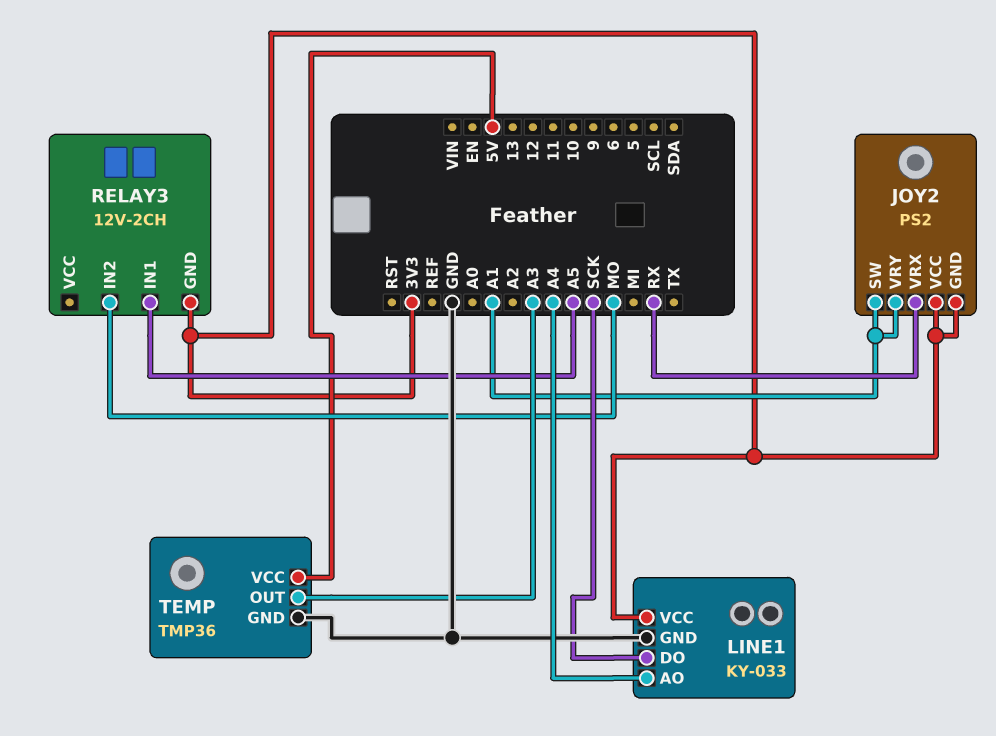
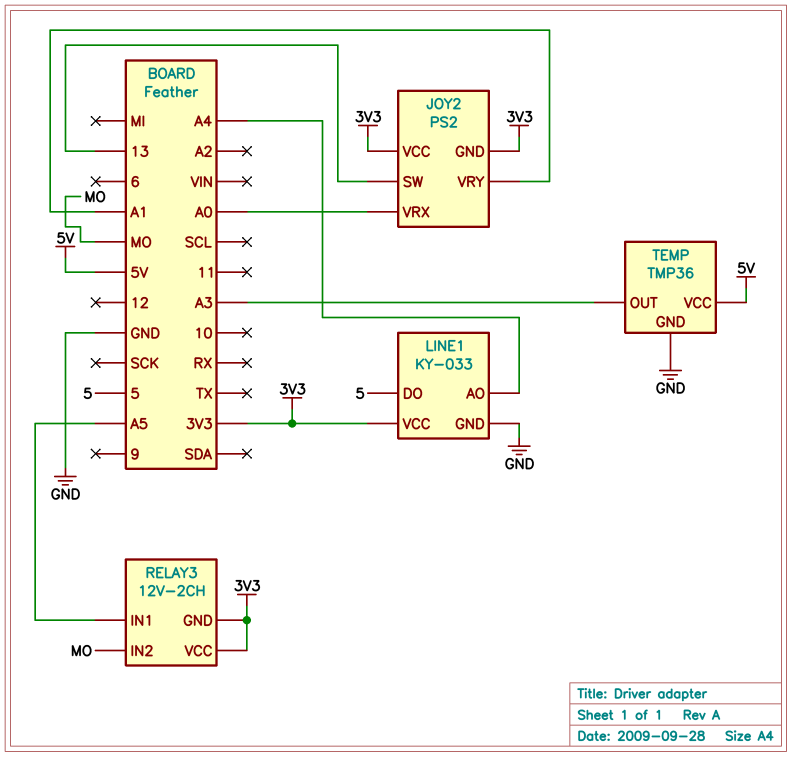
JOY2 pin SW: A1 -> 13
JOY2 pin VRX: RX -> A0
LINE1 pin DO: SCK -> 5
RELAY3 pin VCC: none -> 3V3

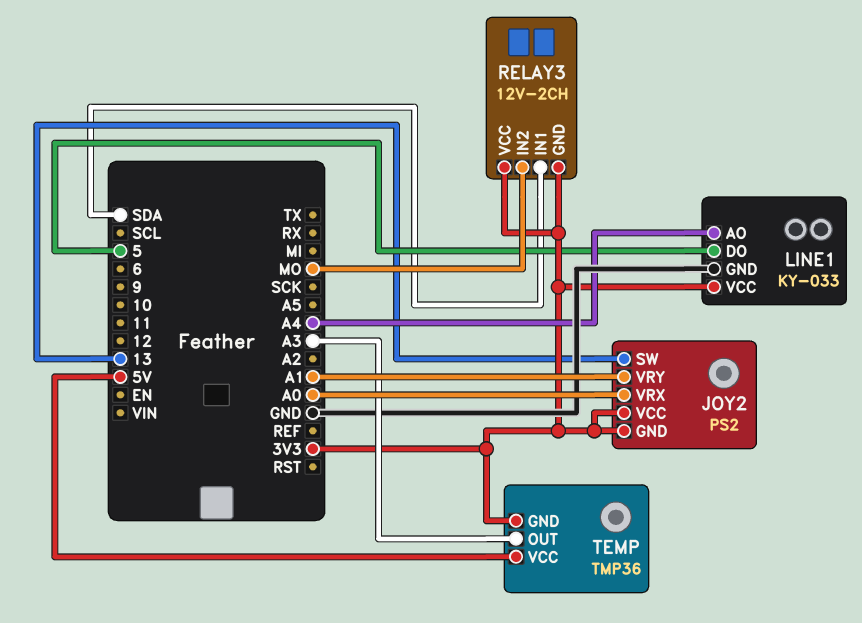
RELAY3 pin IN1: A5 -> SDA
TEMP pin GND: GND -> 3V3

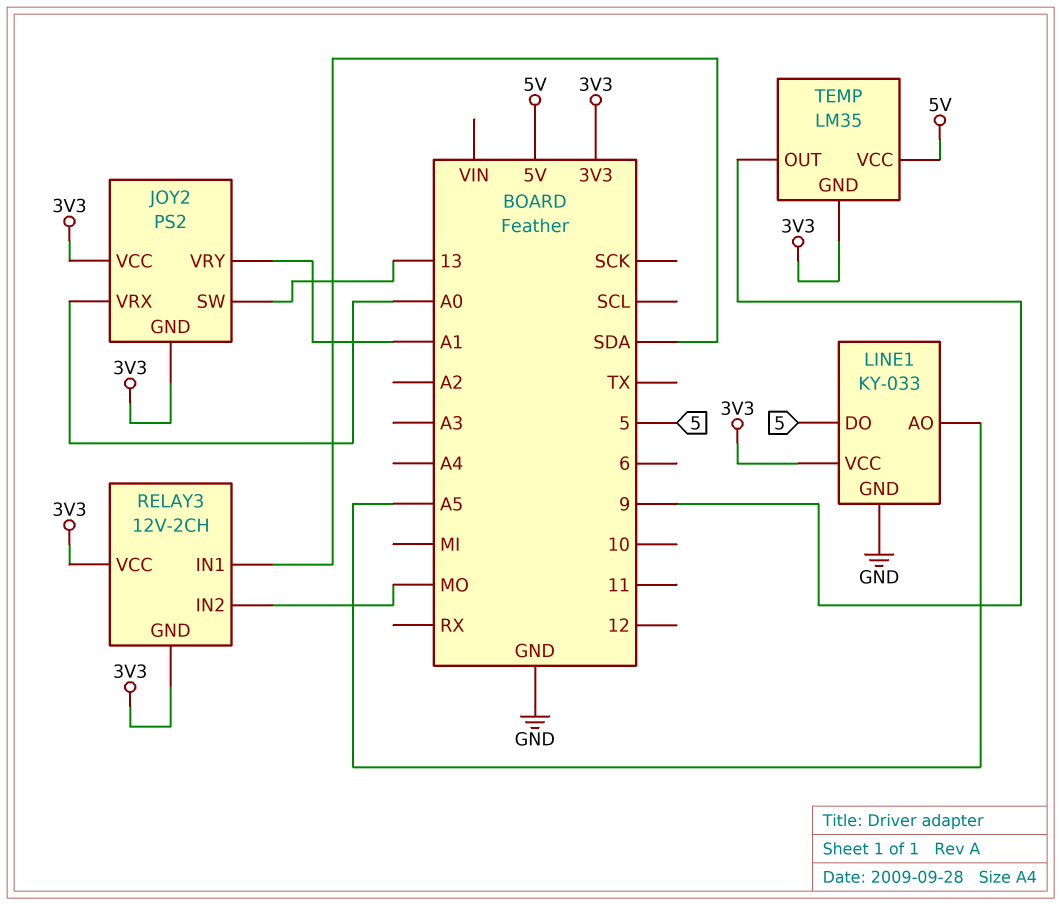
LINE1 pin AO: A4 -> A5
TEMP: TMP36 -> LM35
TEMP pin OUT: A3 -> 9

